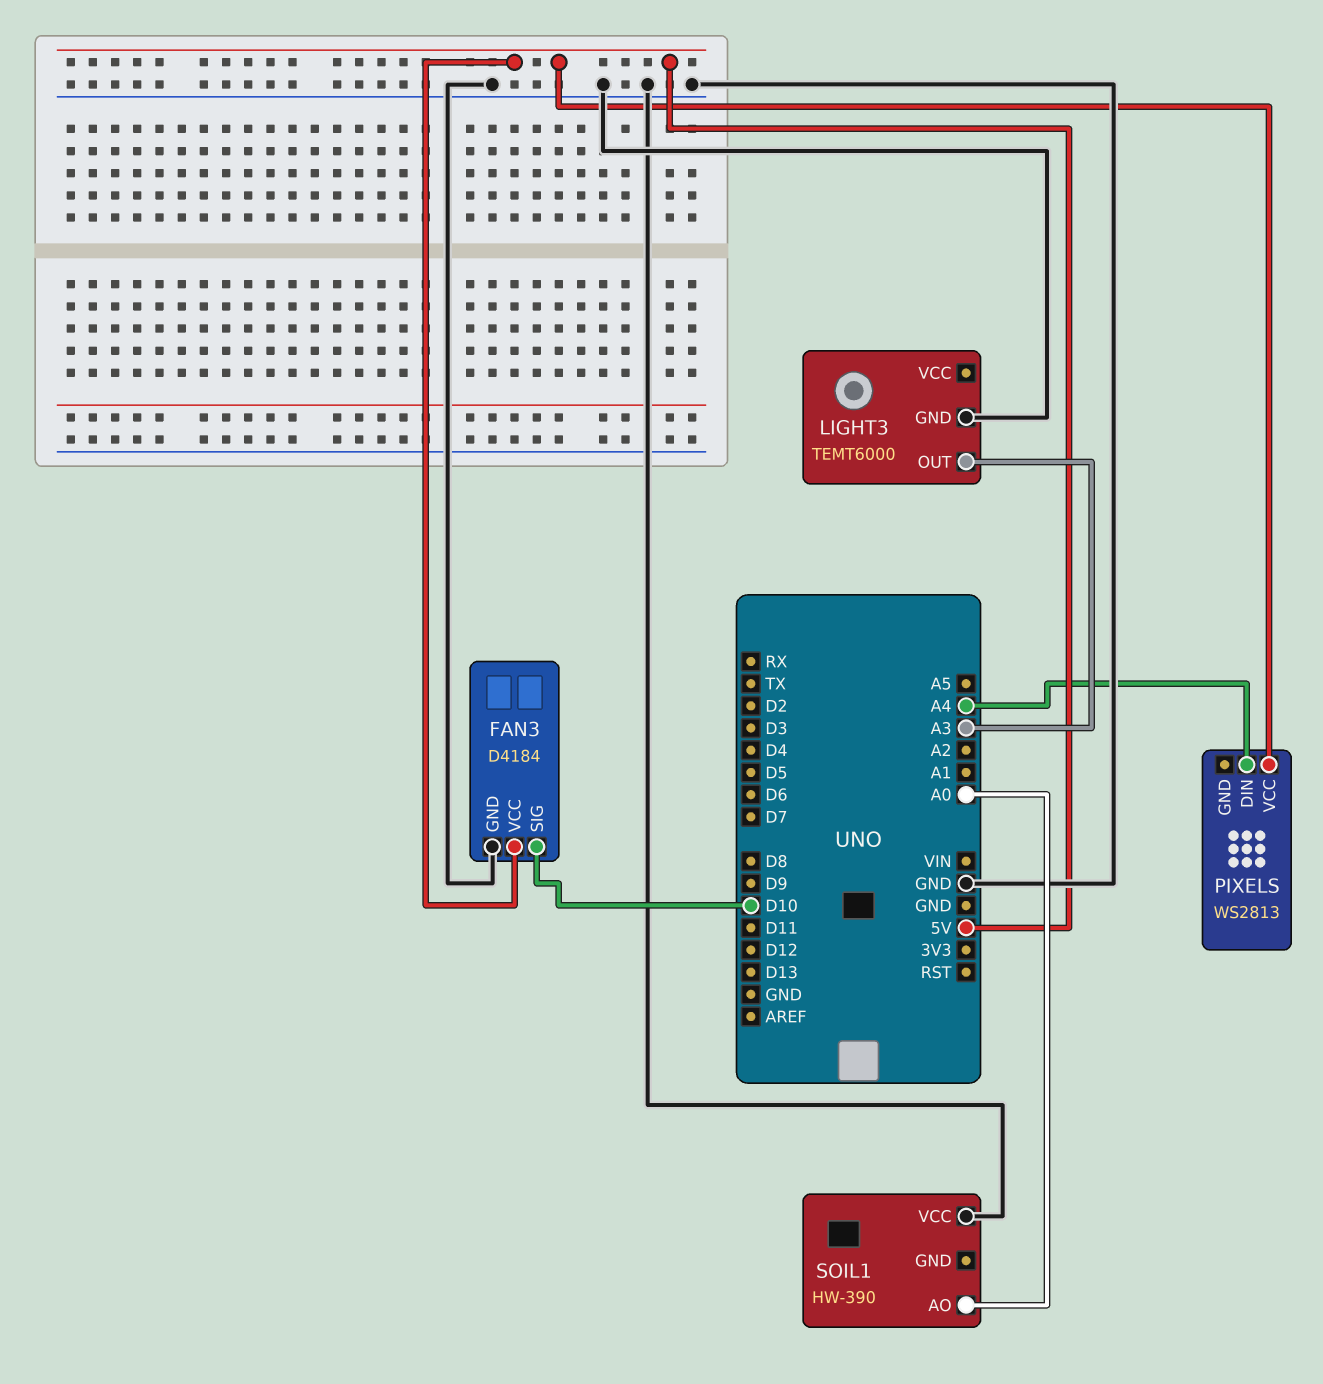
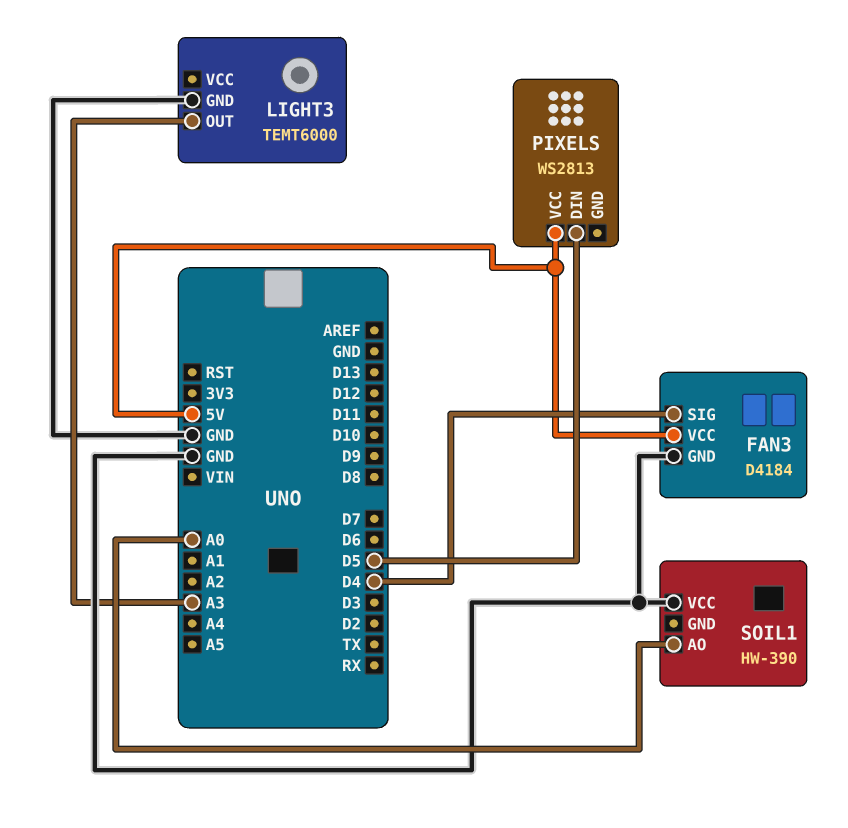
FAN3 pin SIG: D10 -> D4
PIXELS pin DIN: A4 -> D5

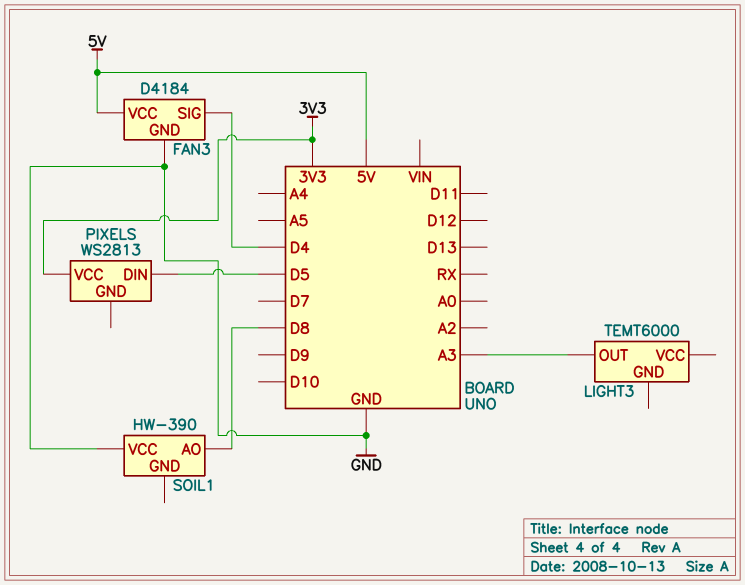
LIGHT3 pin GND: GND -> none
PIXELS pin VCC: 5V -> 3V3
SOIL1 pin AO: A0 -> D8

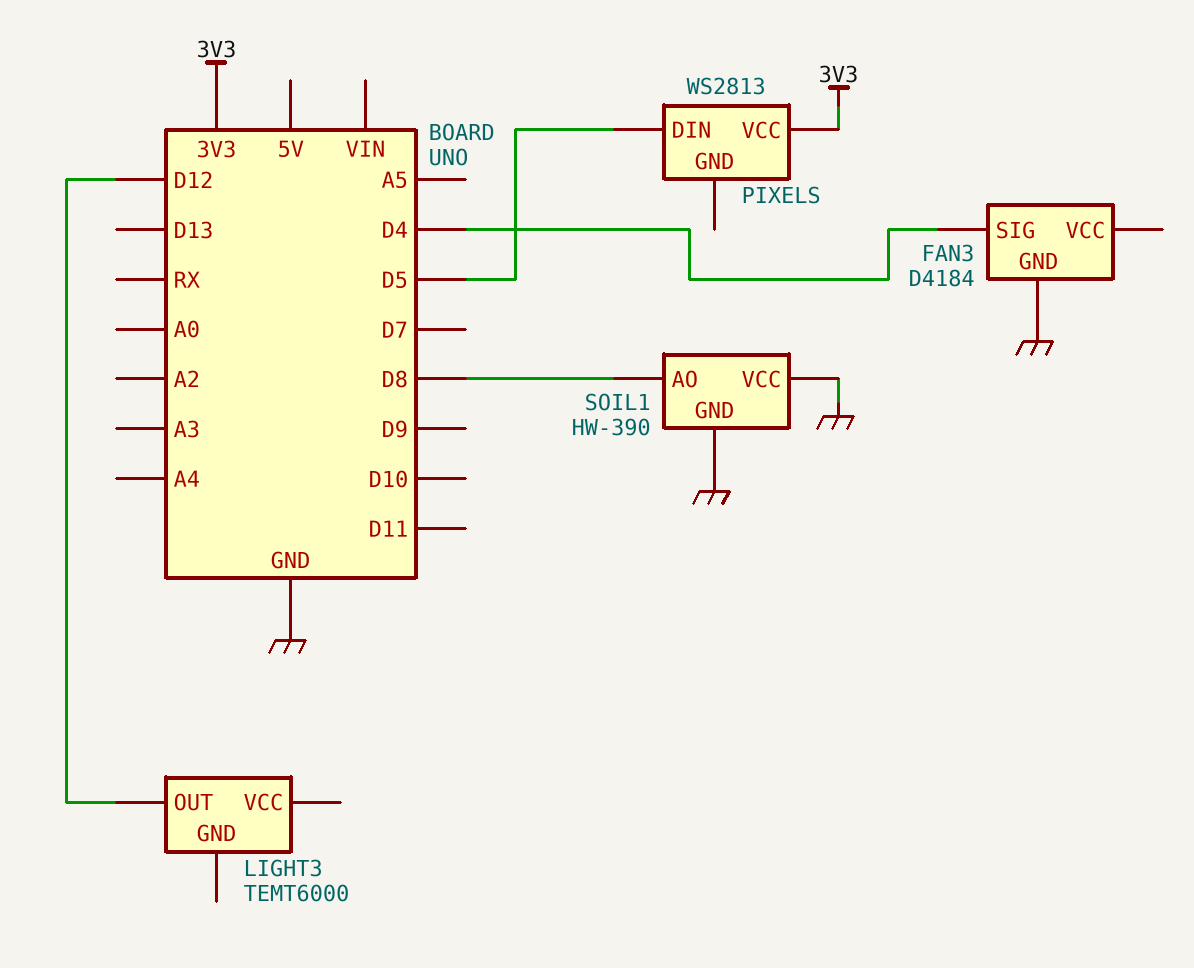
FAN3 pin VCC: 5V -> none
LIGHT3 pin OUT: A3 -> D12
SOIL1 pin GND: none -> GND

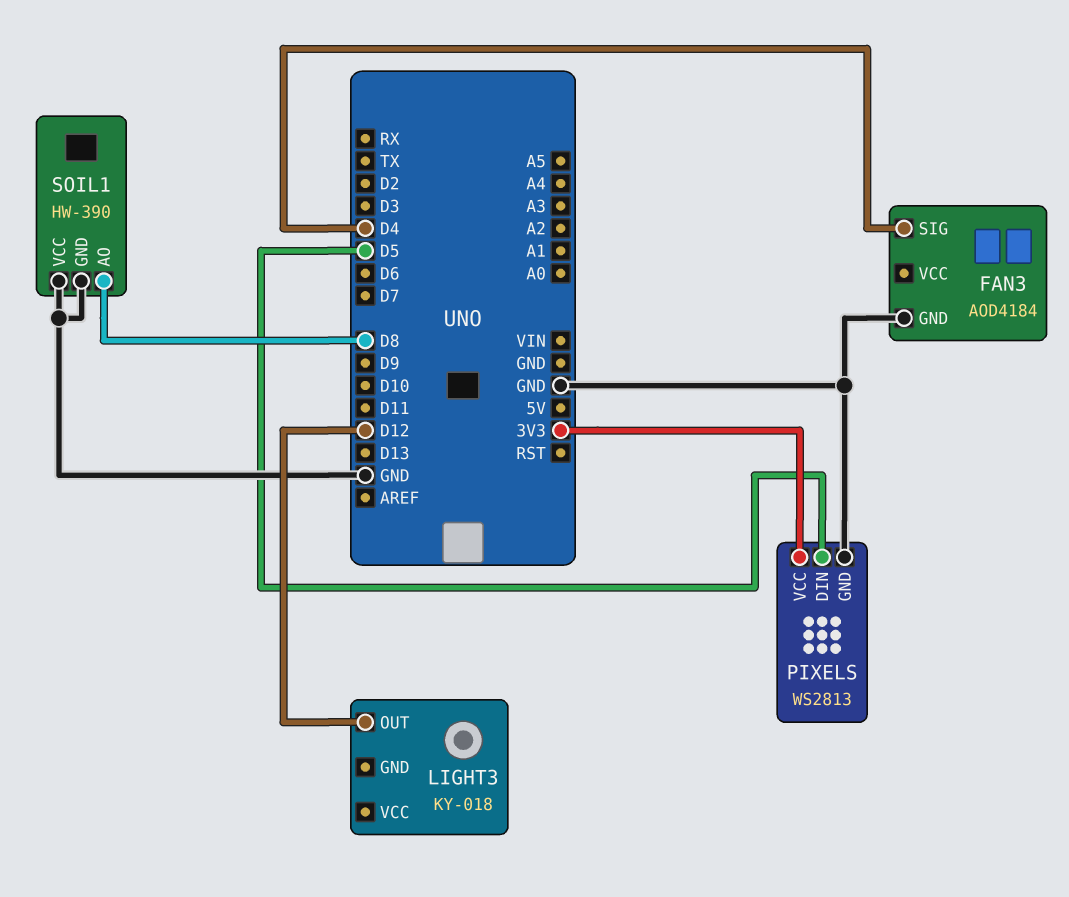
FAN3: D4184 -> AOD4184
LIGHT3: TEMT6000 -> KY-018
PIXELS pin GND: none -> GND

